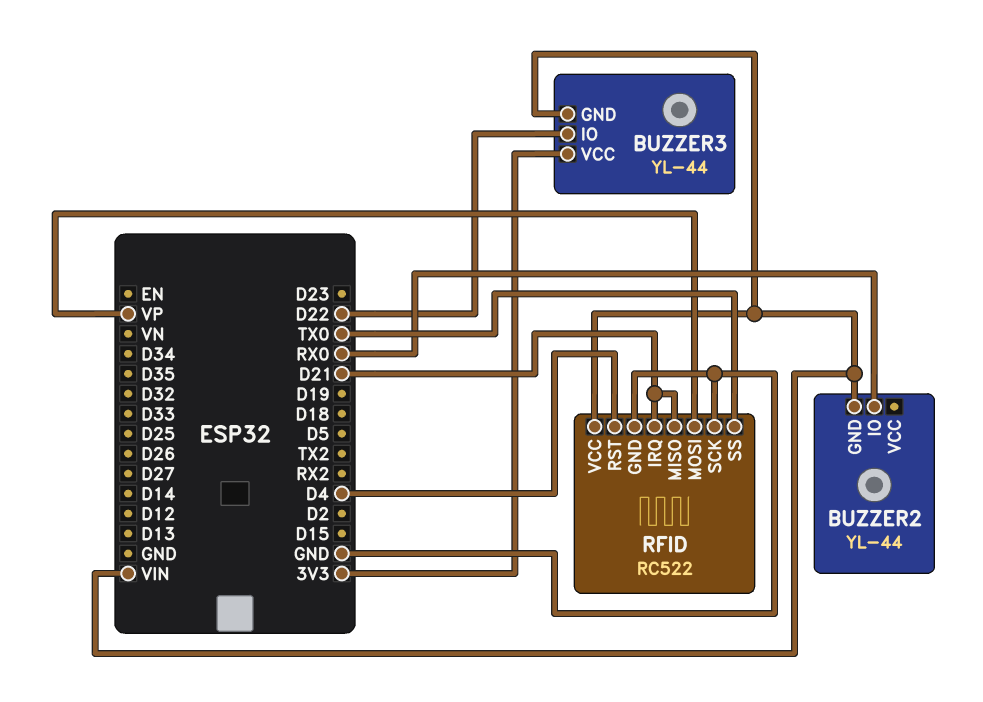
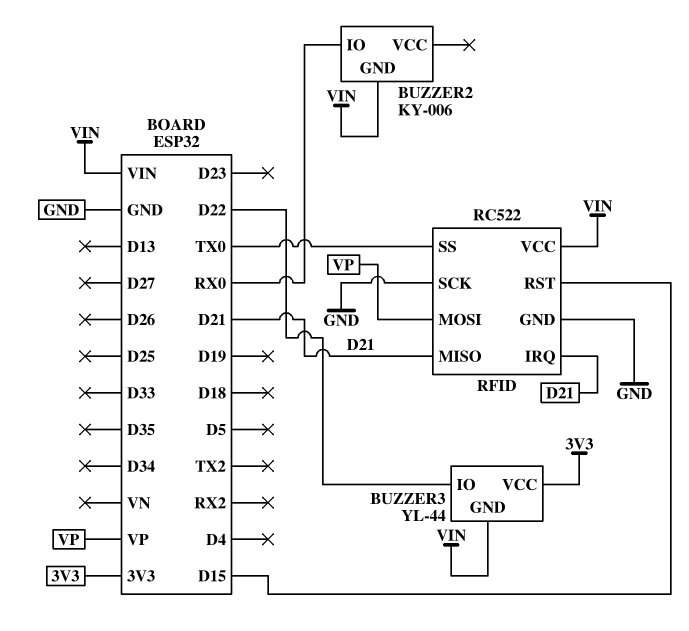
BUZZER2: YL-44 -> KY-006
RFID pin RST: D4 -> D15

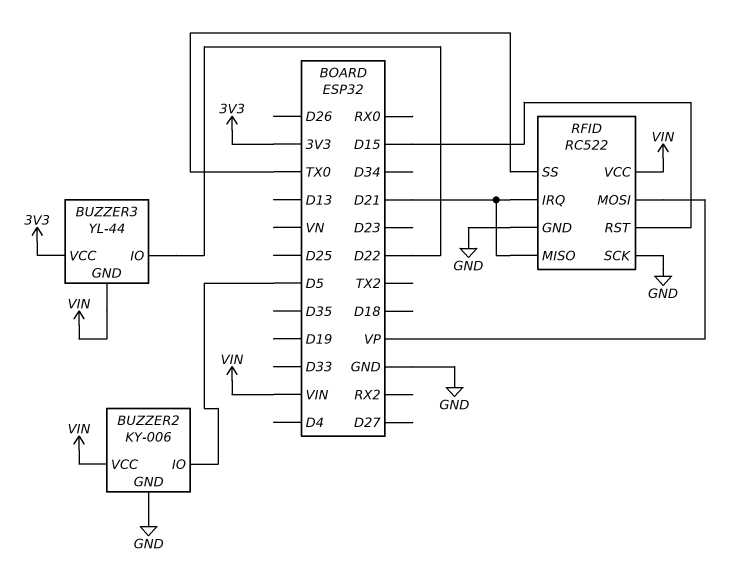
BUZZER2 pin GND: VIN -> GND
BUZZER2 pin IO: RX0 -> D5
BUZZER2 pin VCC: none -> VIN

